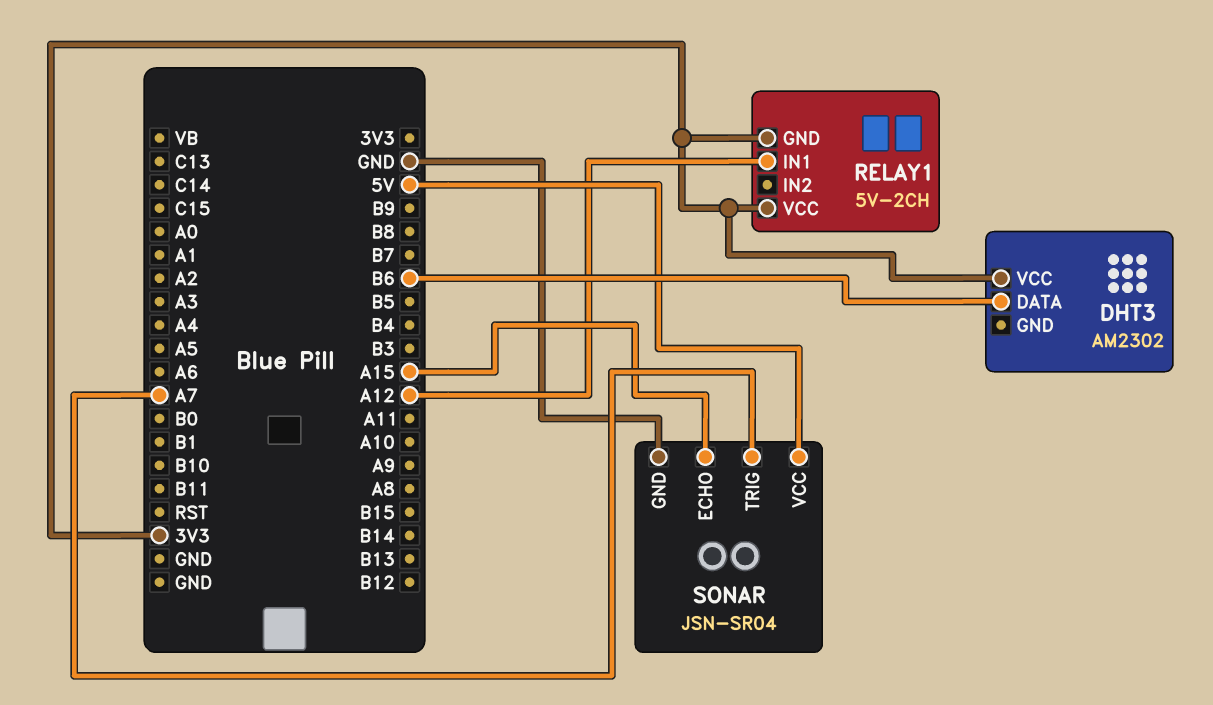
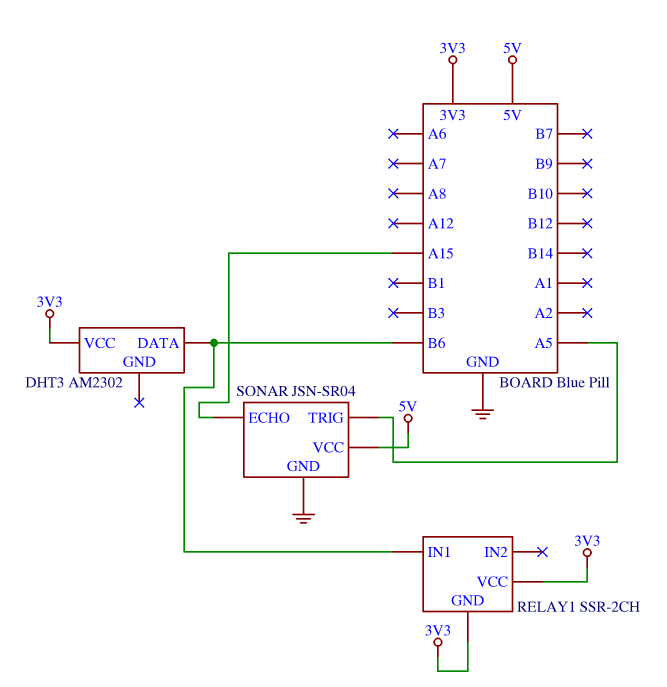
RELAY1: 5V-2CH -> SSR-2CH
RELAY1 pin IN1: A12 -> B6
SONAR pin TRIG: A7 -> A5

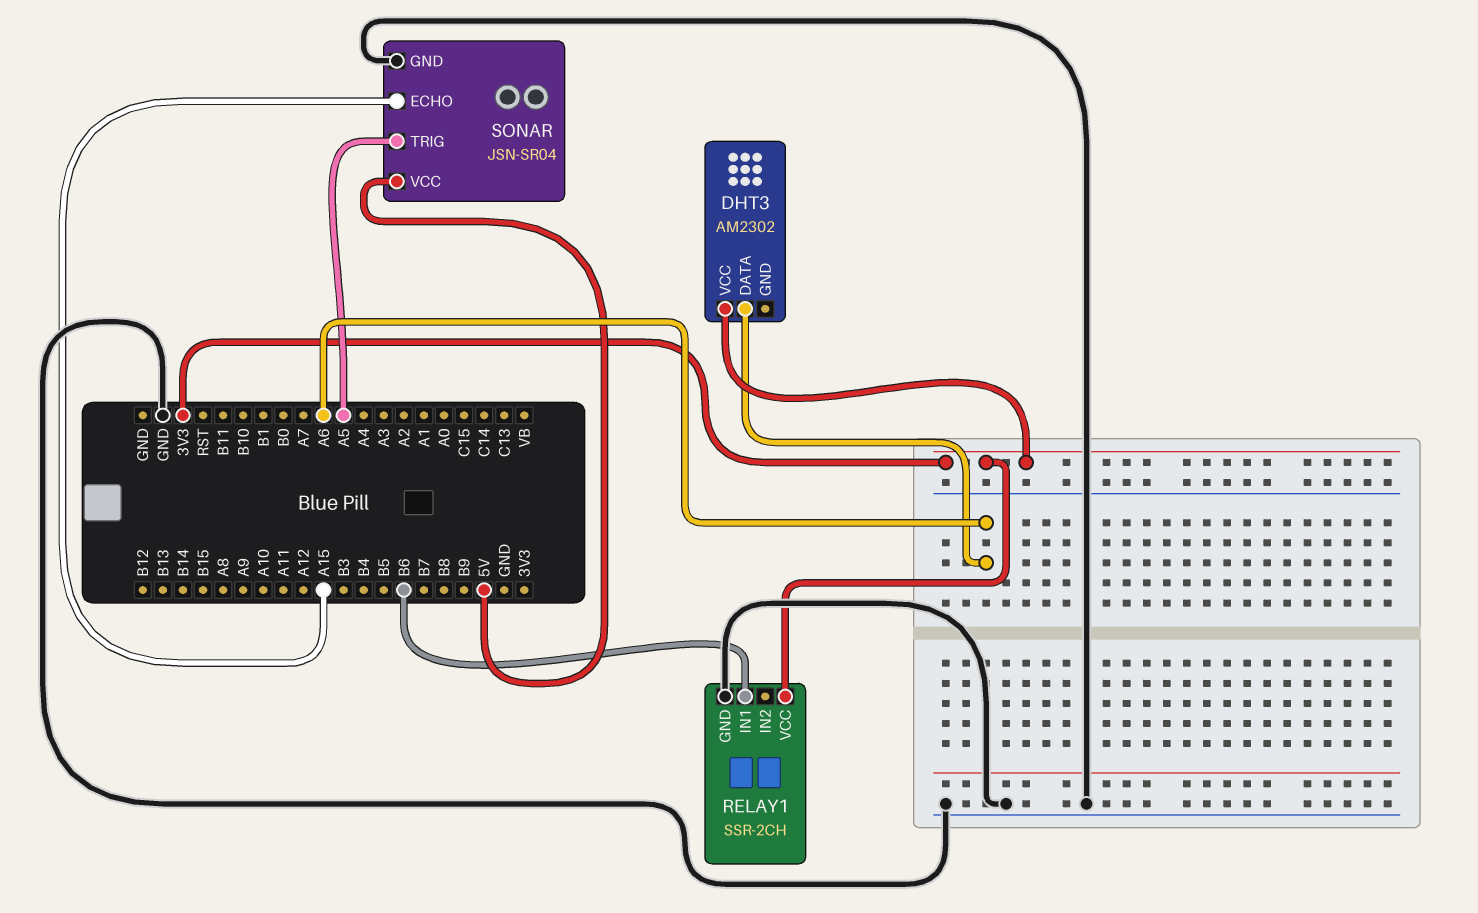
DHT3 pin DATA: B6 -> A6
RELAY1 pin GND: 3V3 -> GND

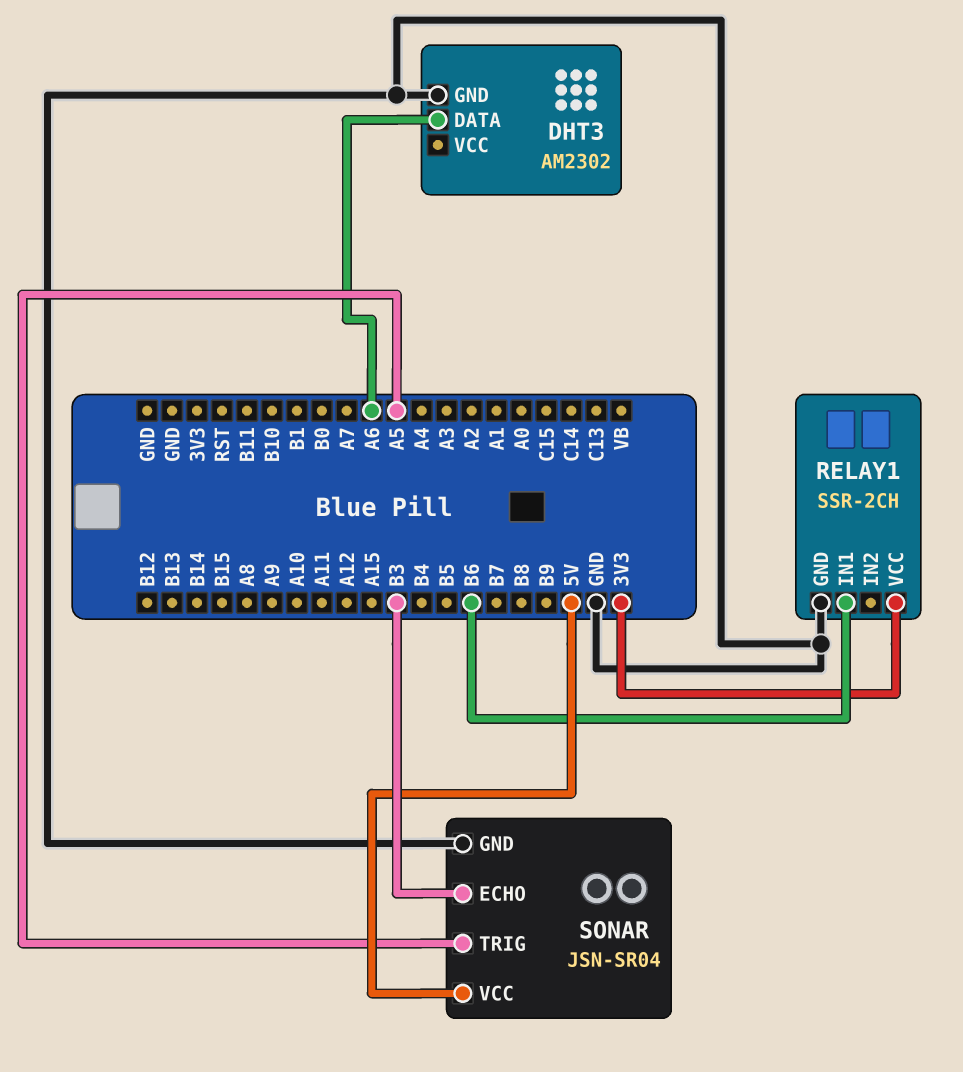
DHT3 pin GND: none -> GND
DHT3 pin VCC: 3V3 -> none
SONAR pin ECHO: A15 -> B3

